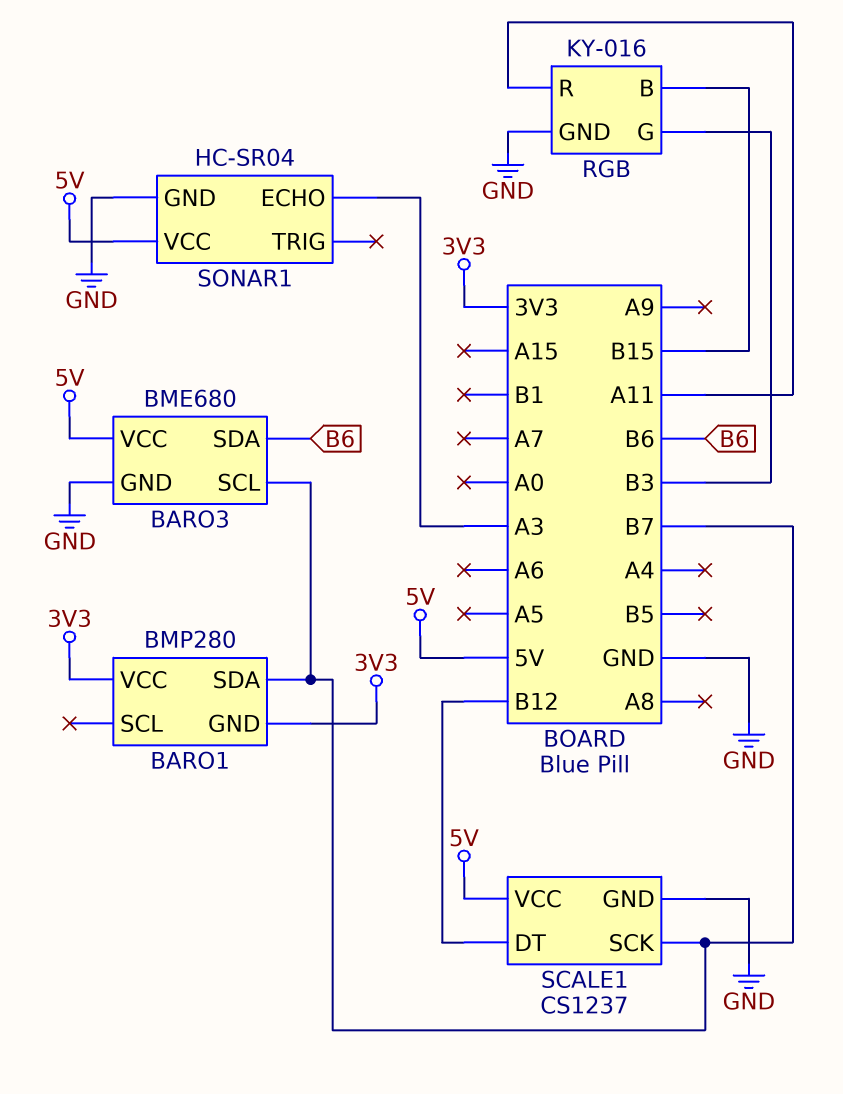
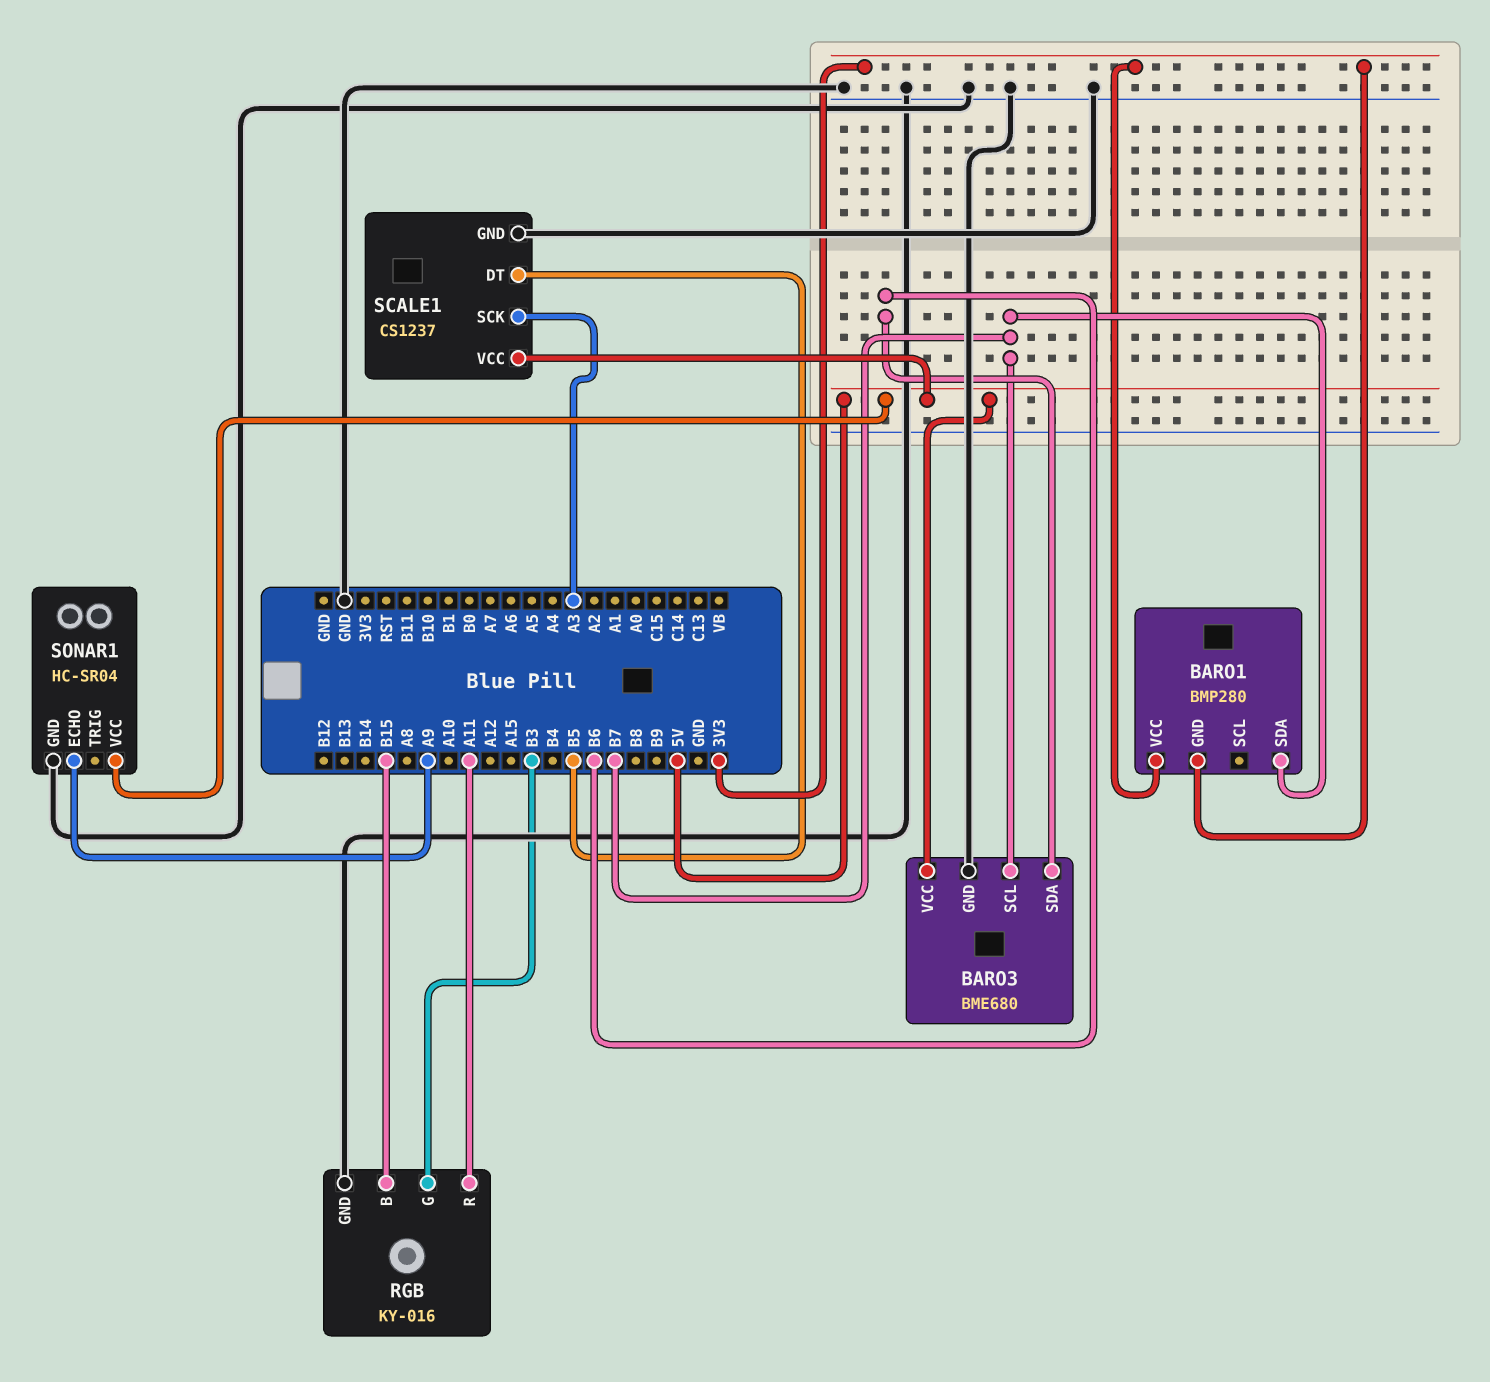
SCALE1 pin DT: B12 -> B5
SCALE1 pin SCK: B7 -> A3
SONAR1 pin ECHO: A3 -> A9

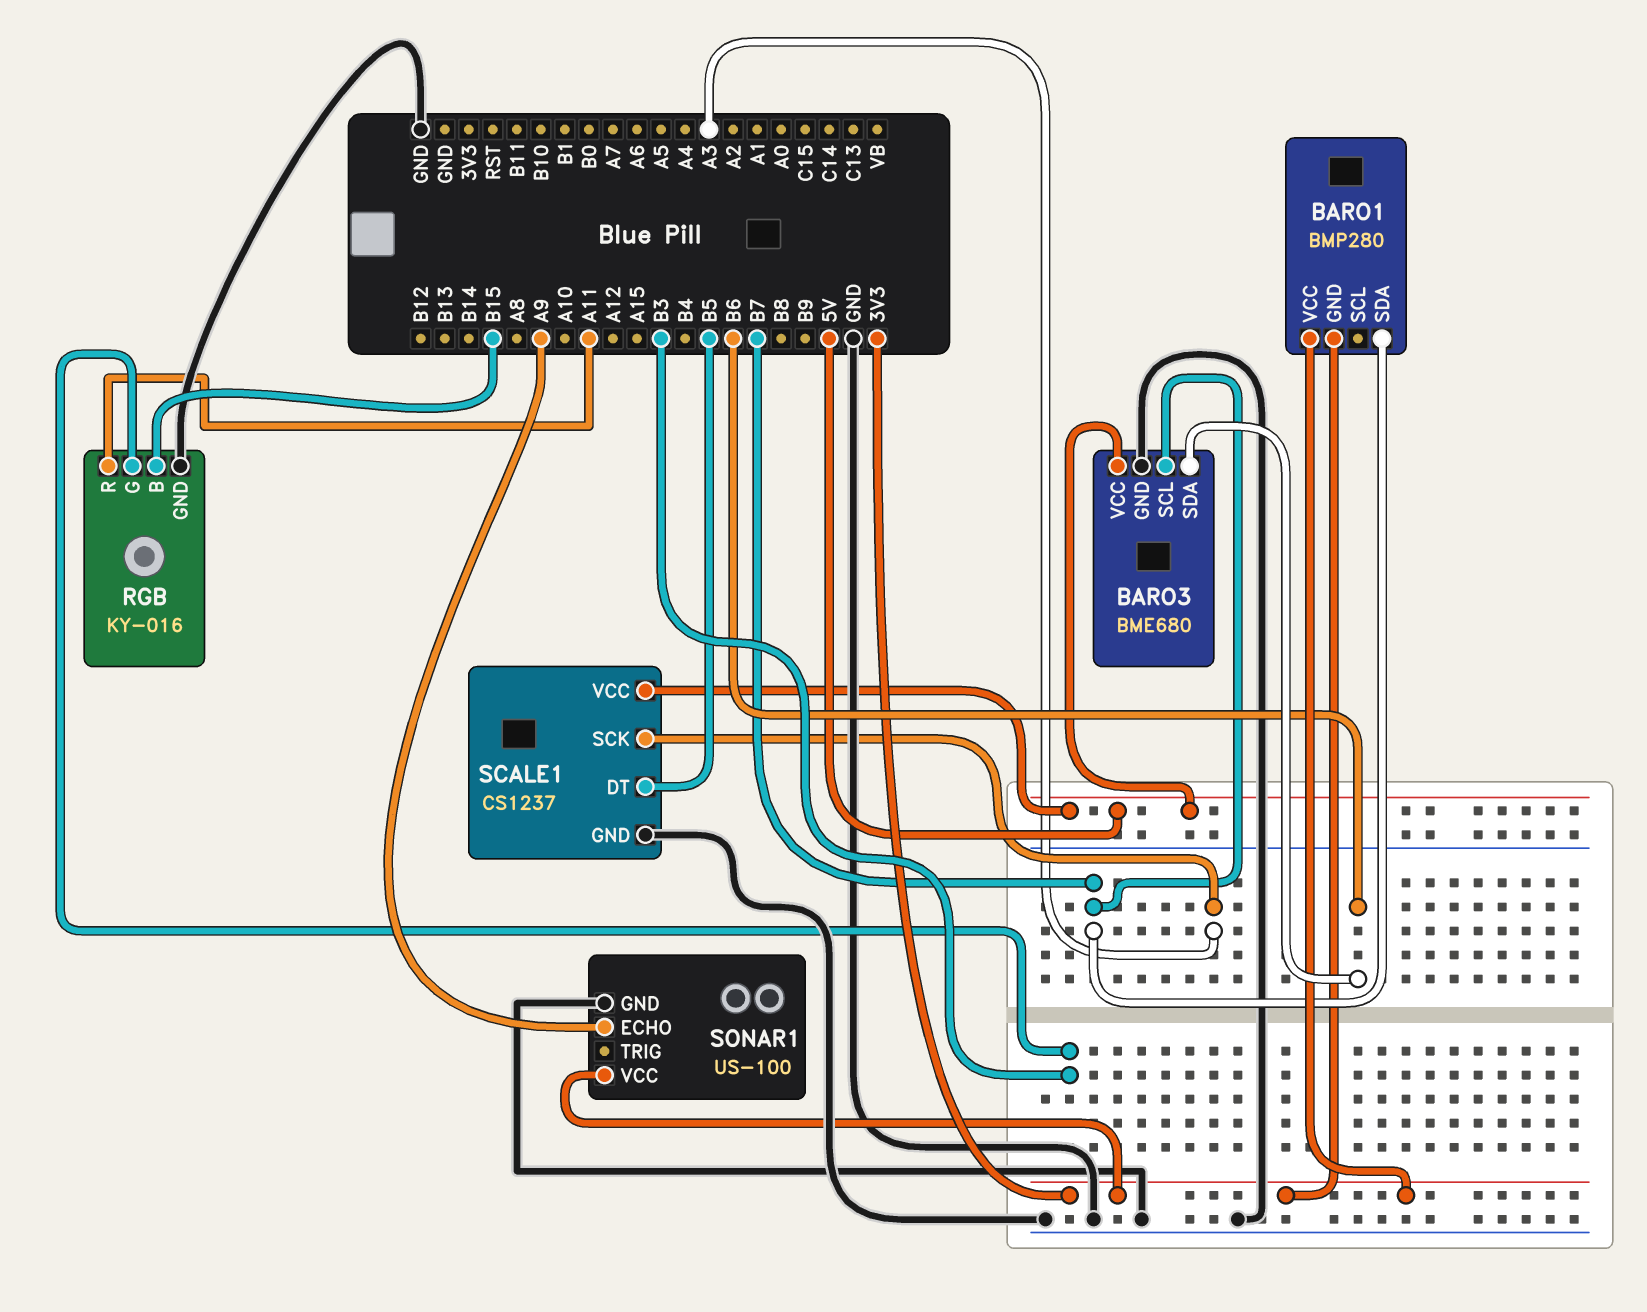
SONAR1: HC-SR04 -> US-100
SONAR1 pin VCC: 5V -> 3V3

